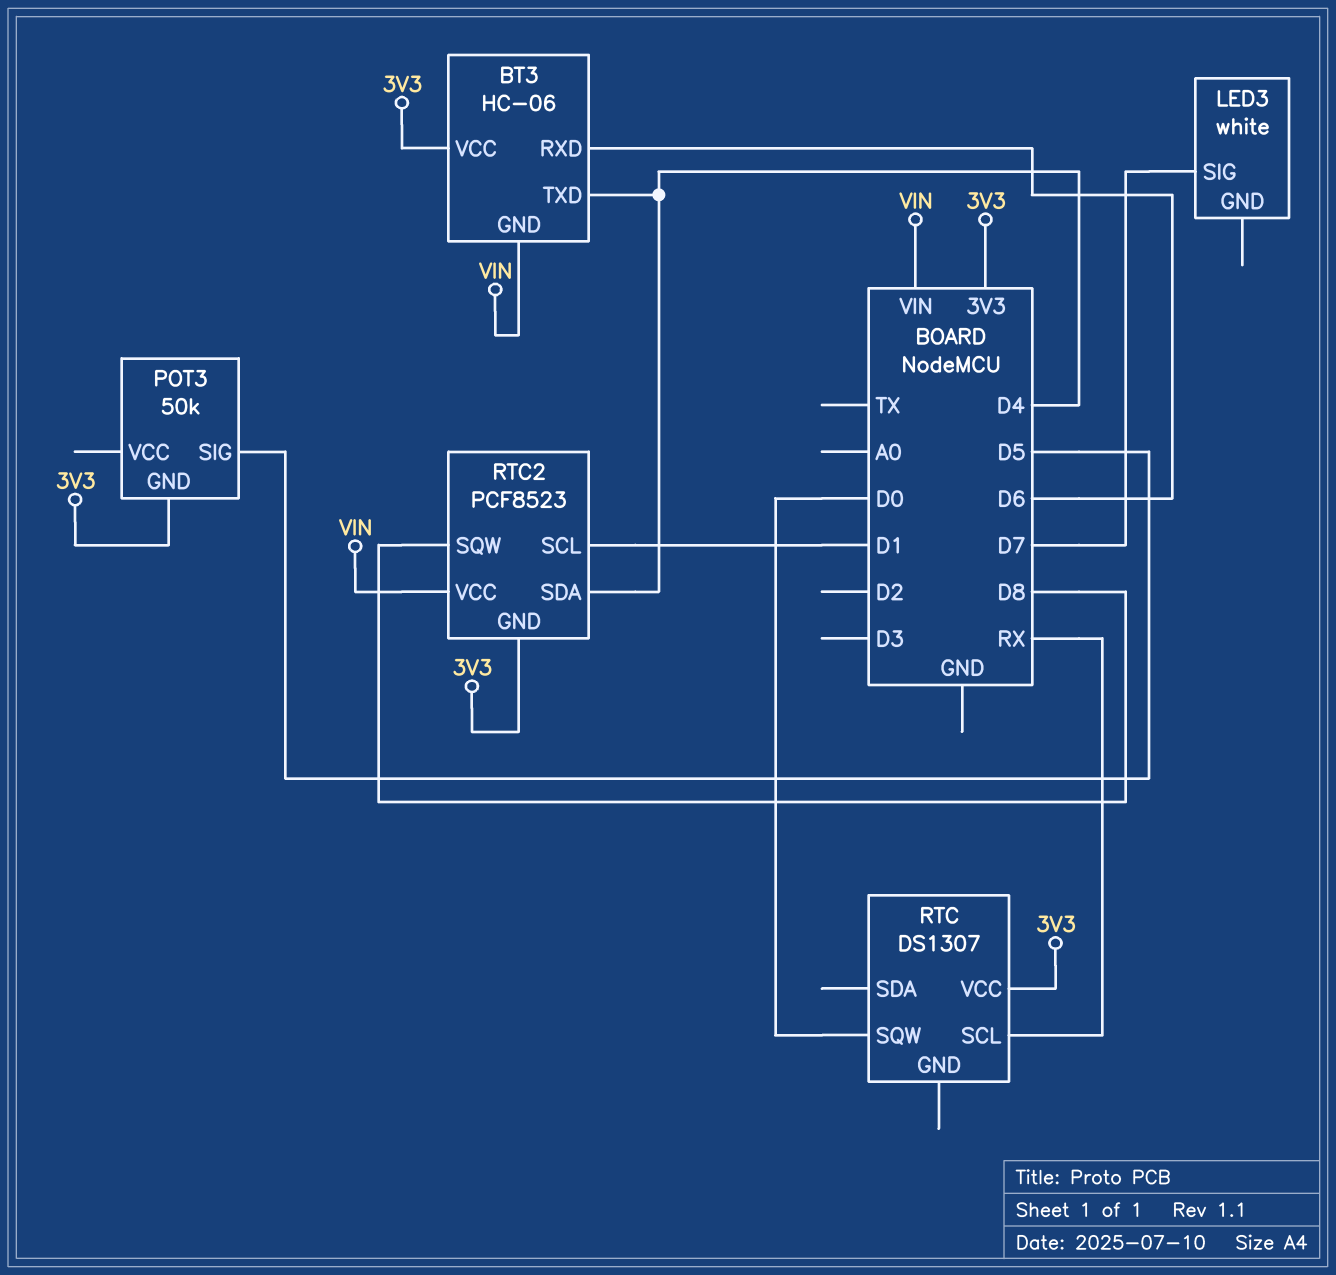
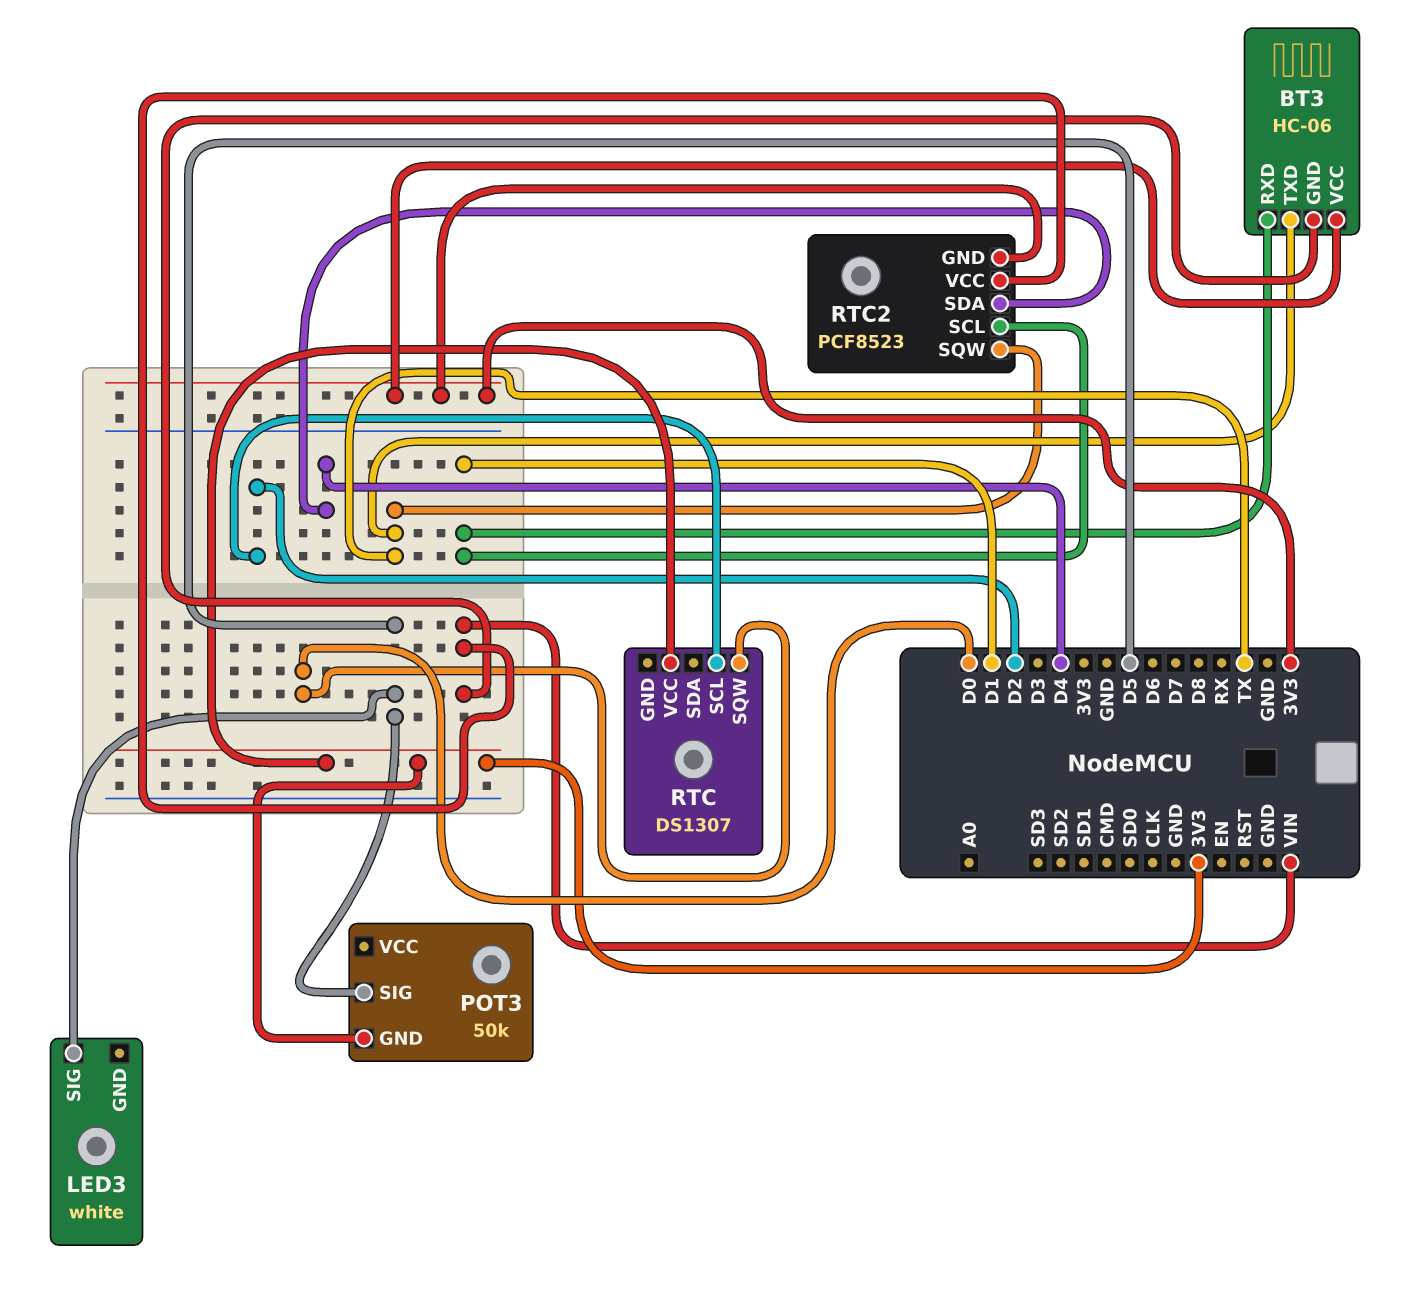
BT3 pin RXD: D6 -> D1
BT3 pin TXD: D4 -> TX
LED3 pin SIG: D7 -> D5
RTC pin SCL: RX -> D2
RTC2 pin SQW: D8 -> TX

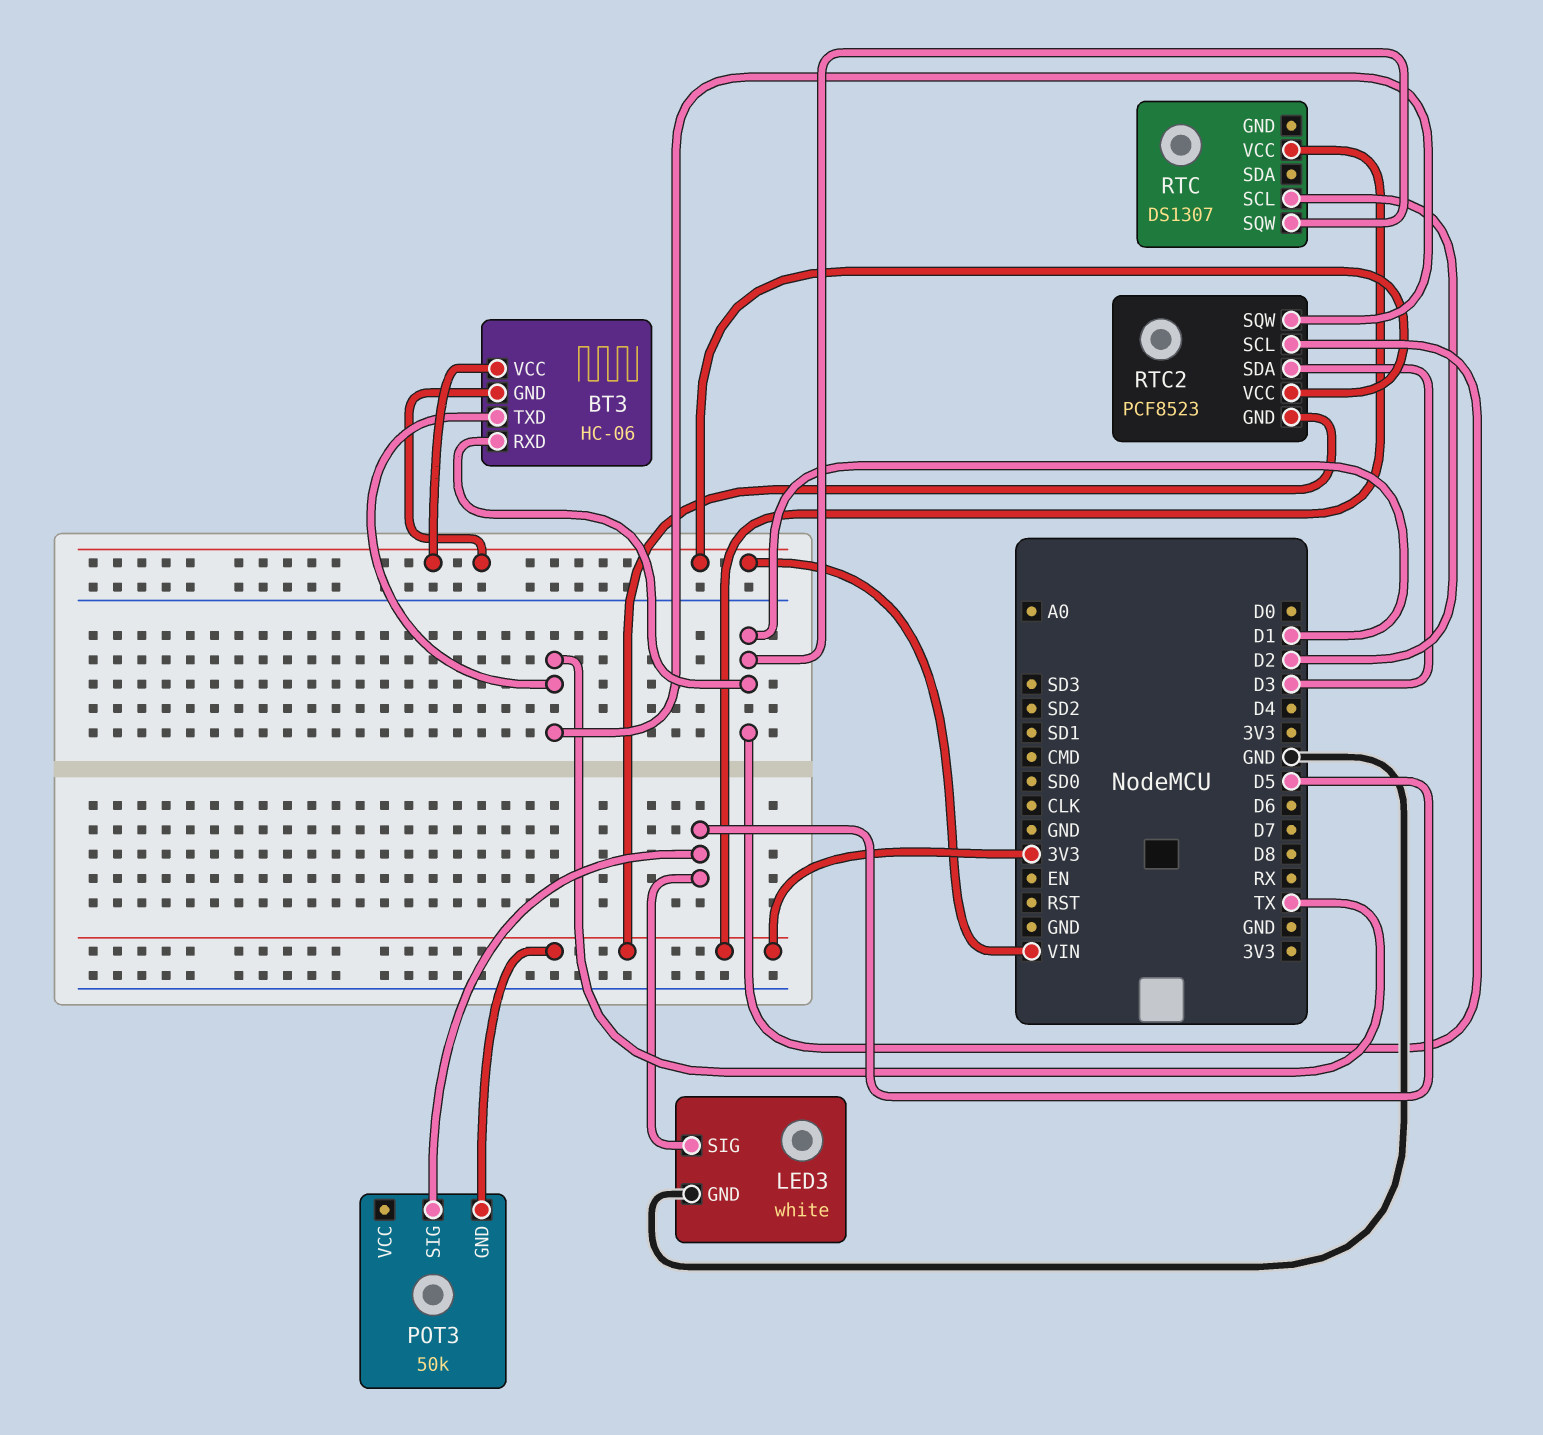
BT3 pin VCC: 3V3 -> VIN
LED3 pin GND: none -> GND
RTC pin SQW: D0 -> D1
RTC2 pin SDA: D4 -> D3

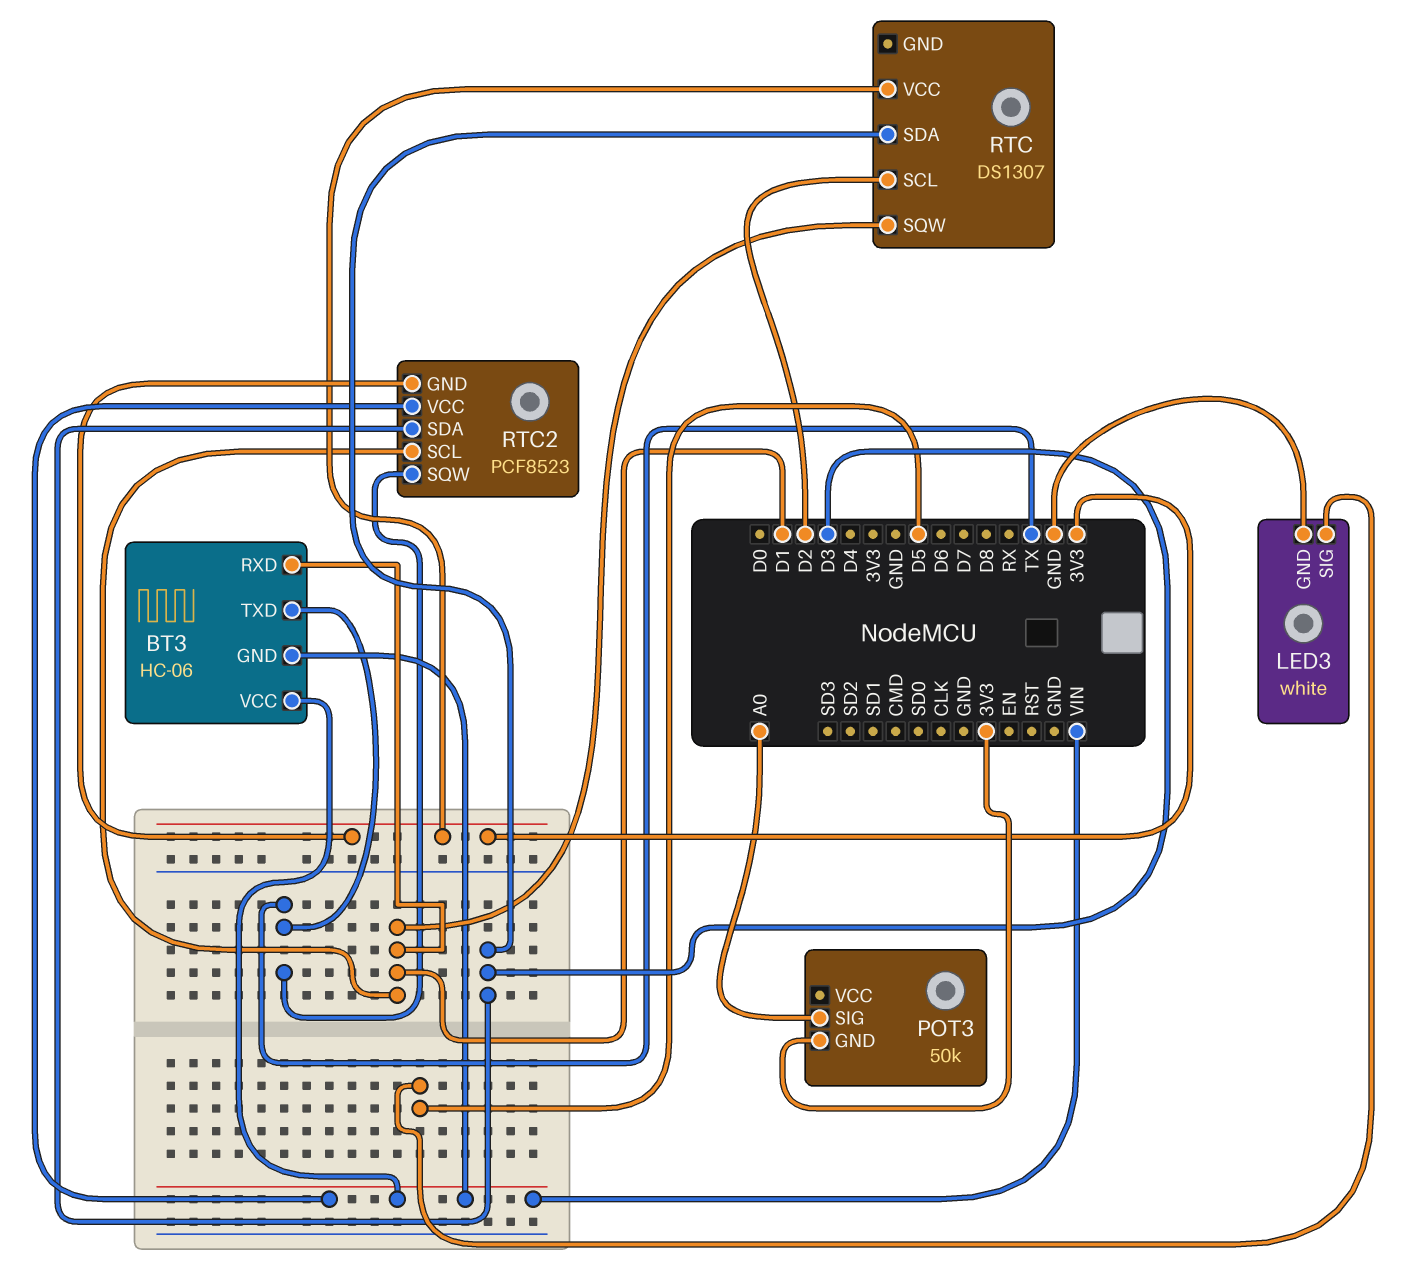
POT3 pin SIG: D5 -> A0
RTC pin SDA: none -> D3

